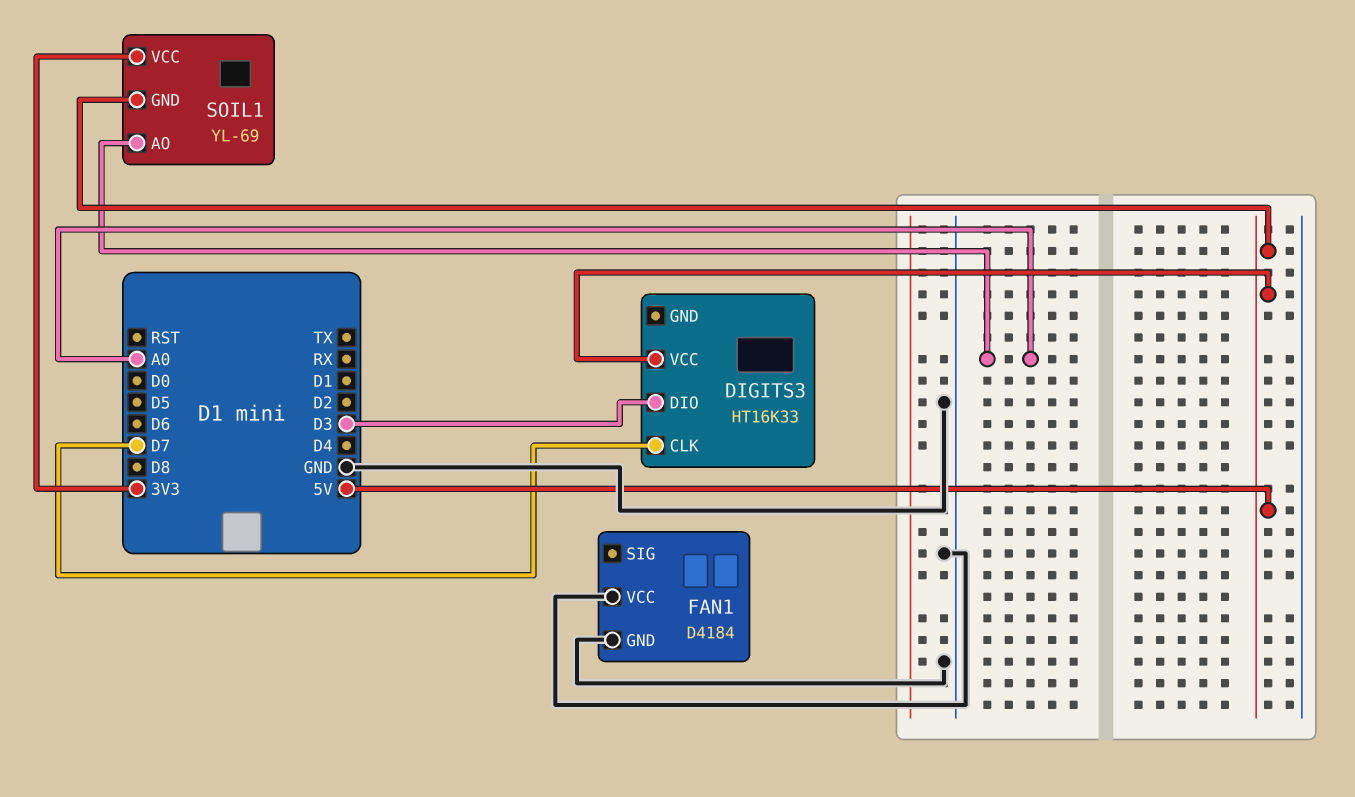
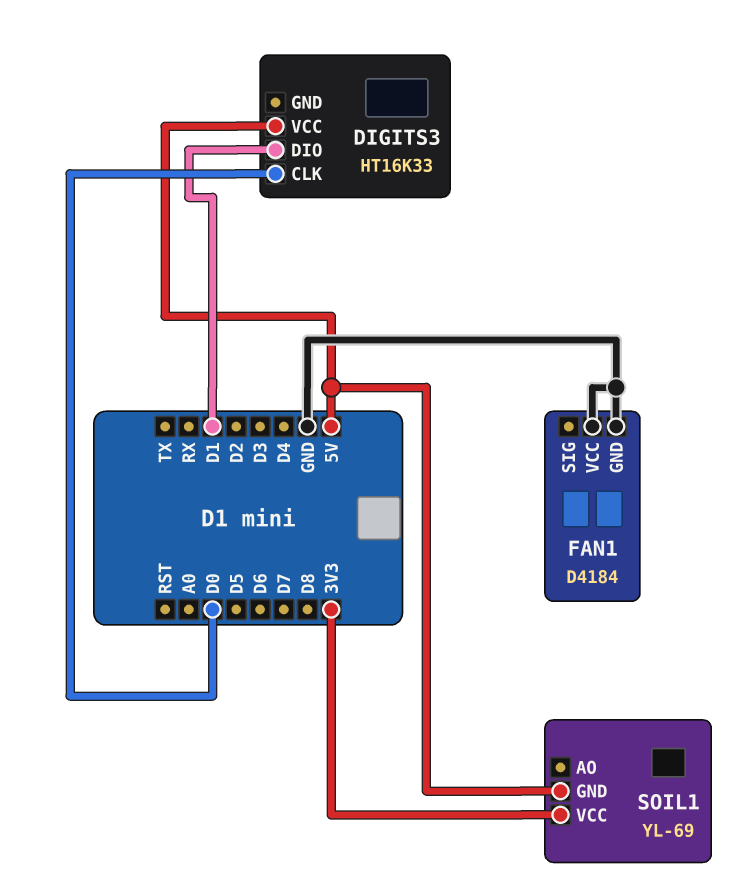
DIGITS3 pin CLK: D7 -> D0
DIGITS3 pin DIO: D3 -> D1
SOIL1 pin AO: A0 -> none

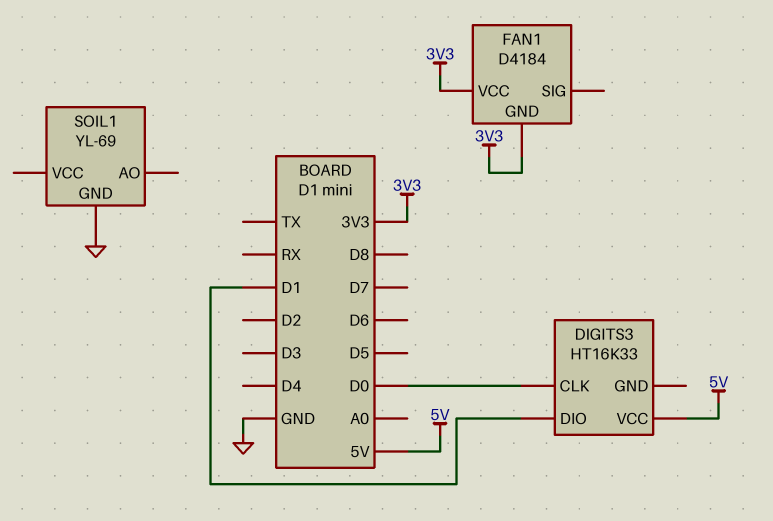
FAN1 pin GND: GND -> 3V3
FAN1 pin VCC: GND -> 3V3
SOIL1 pin GND: 5V -> GND
SOIL1 pin VCC: 3V3 -> none

